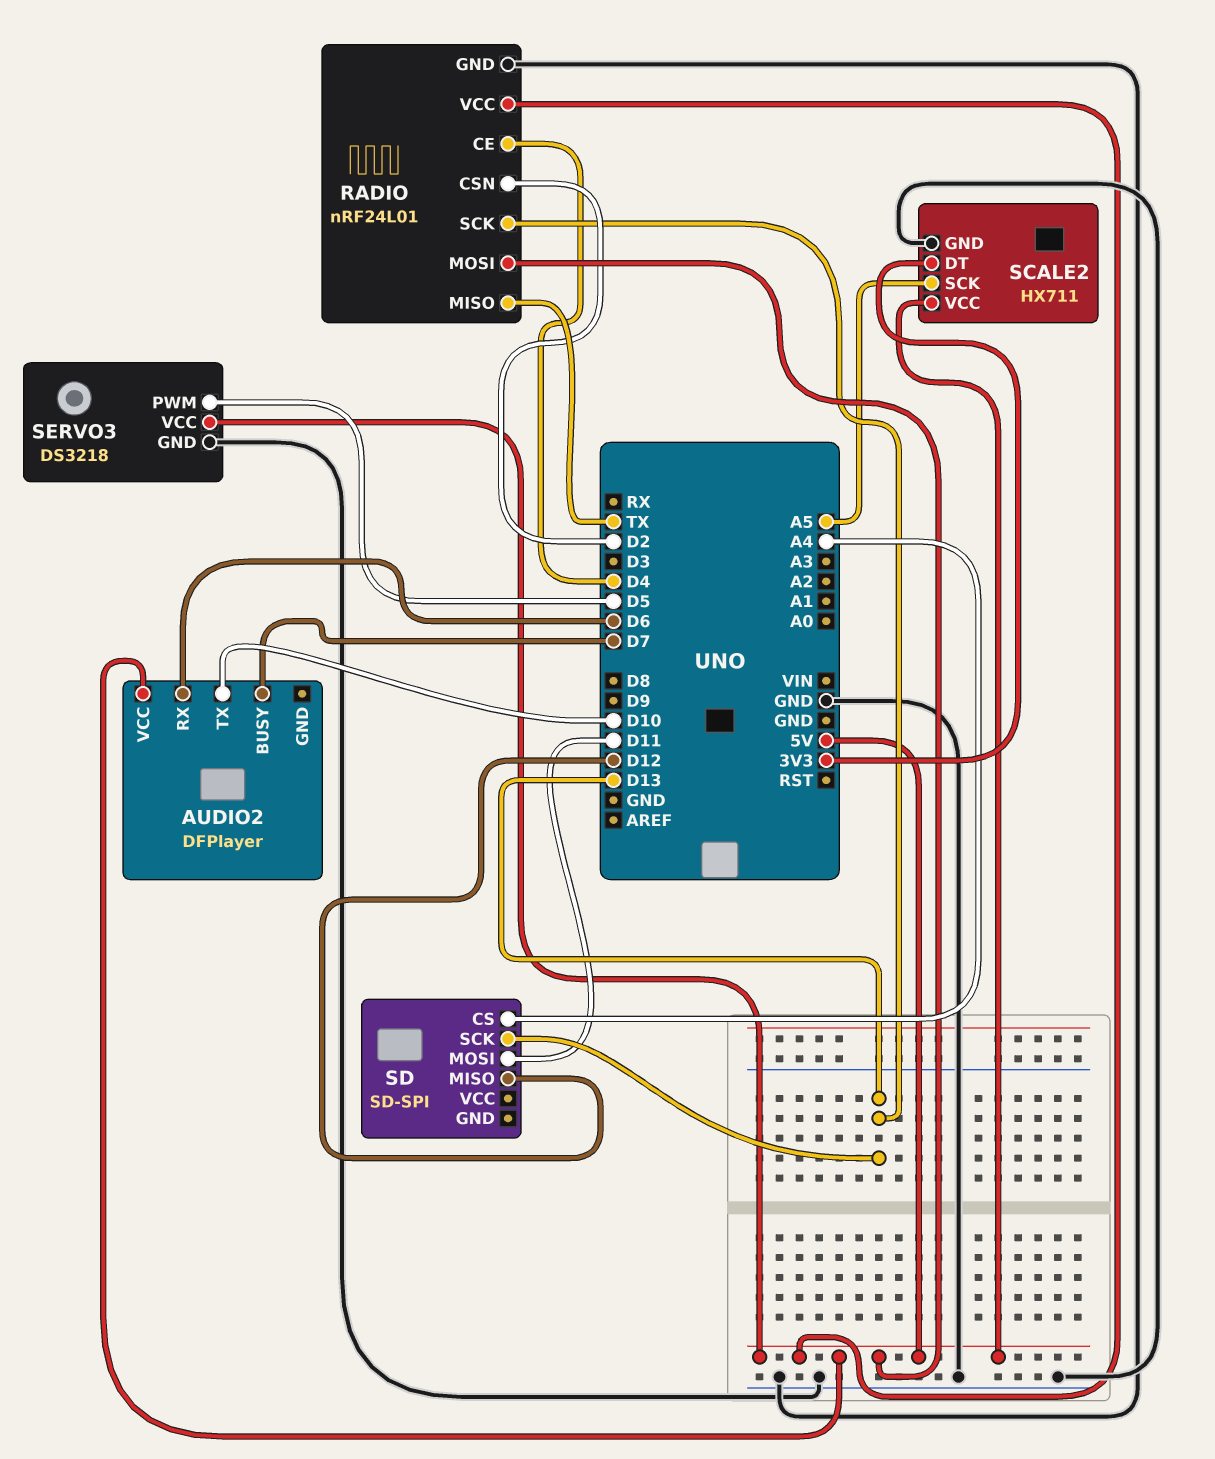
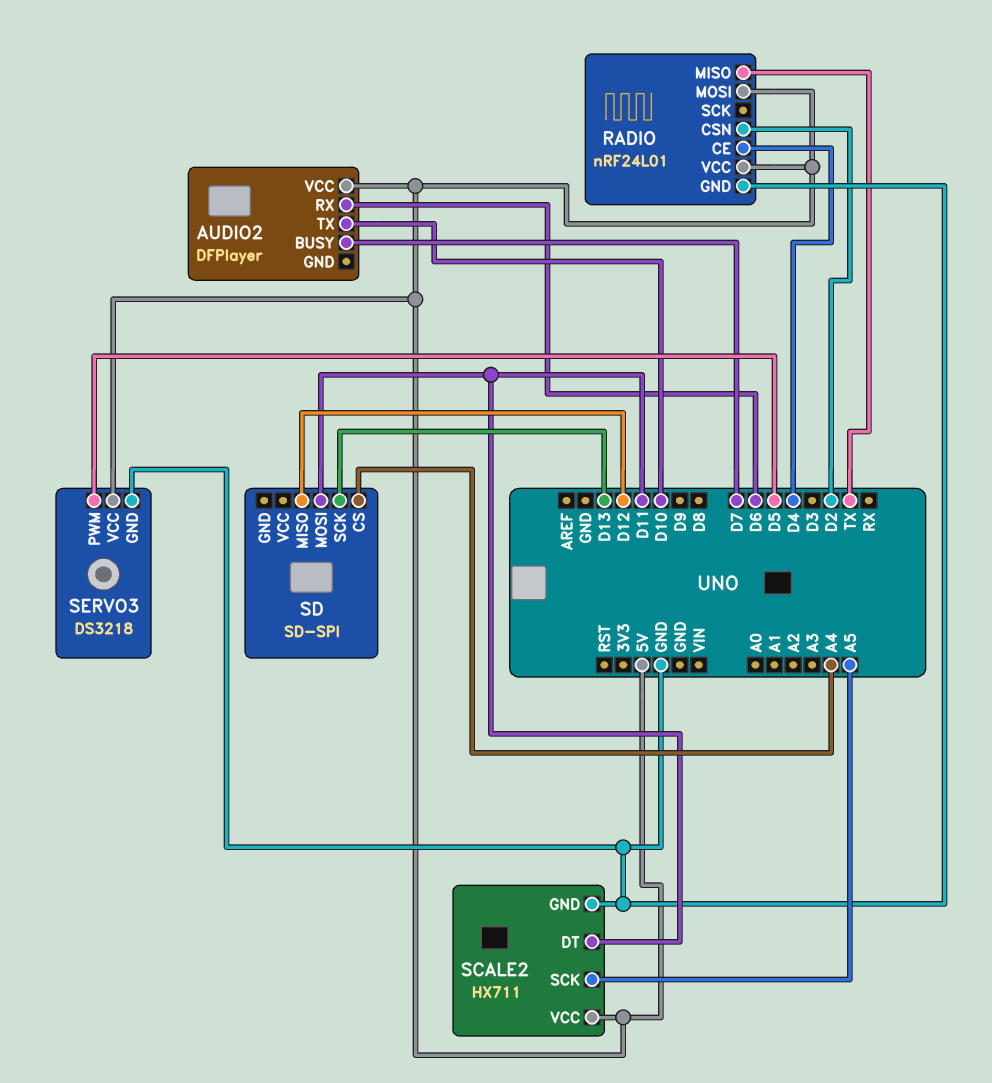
RADIO pin SCK: D13 -> none
SCALE2 pin DT: 3V3 -> D11

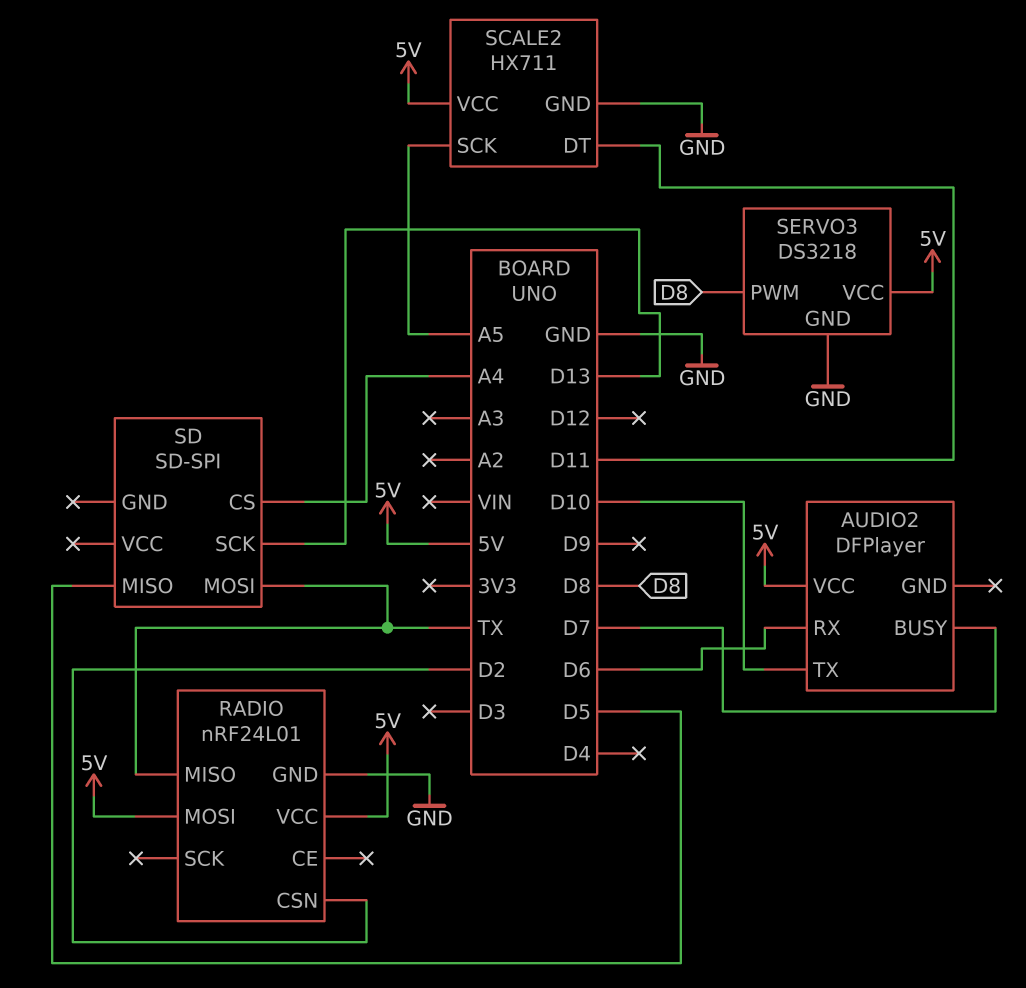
RADIO pin CE: D4 -> none
SD pin MISO: D12 -> D5
SD pin MOSI: D11 -> TX
SERVO3 pin PWM: D5 -> D8

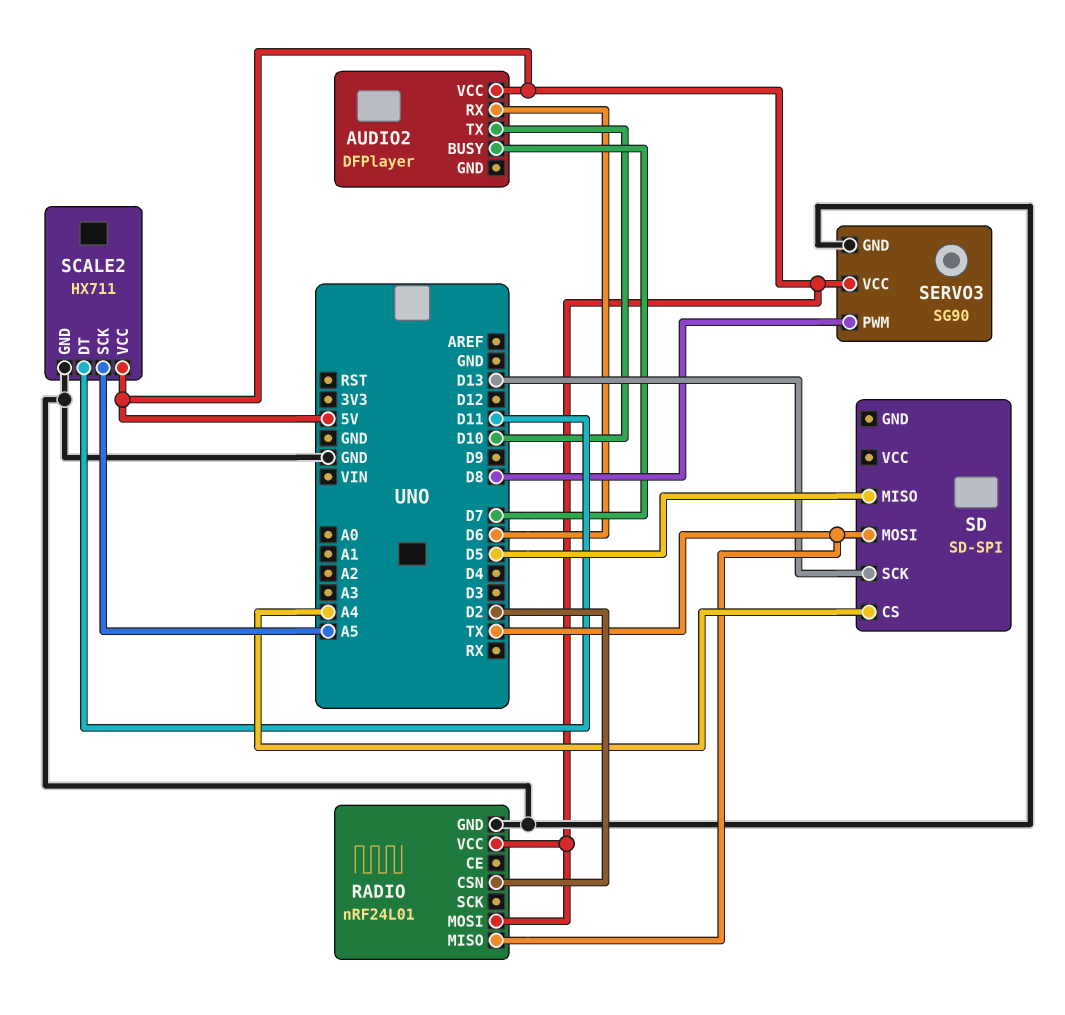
SERVO3: DS3218 -> SG90

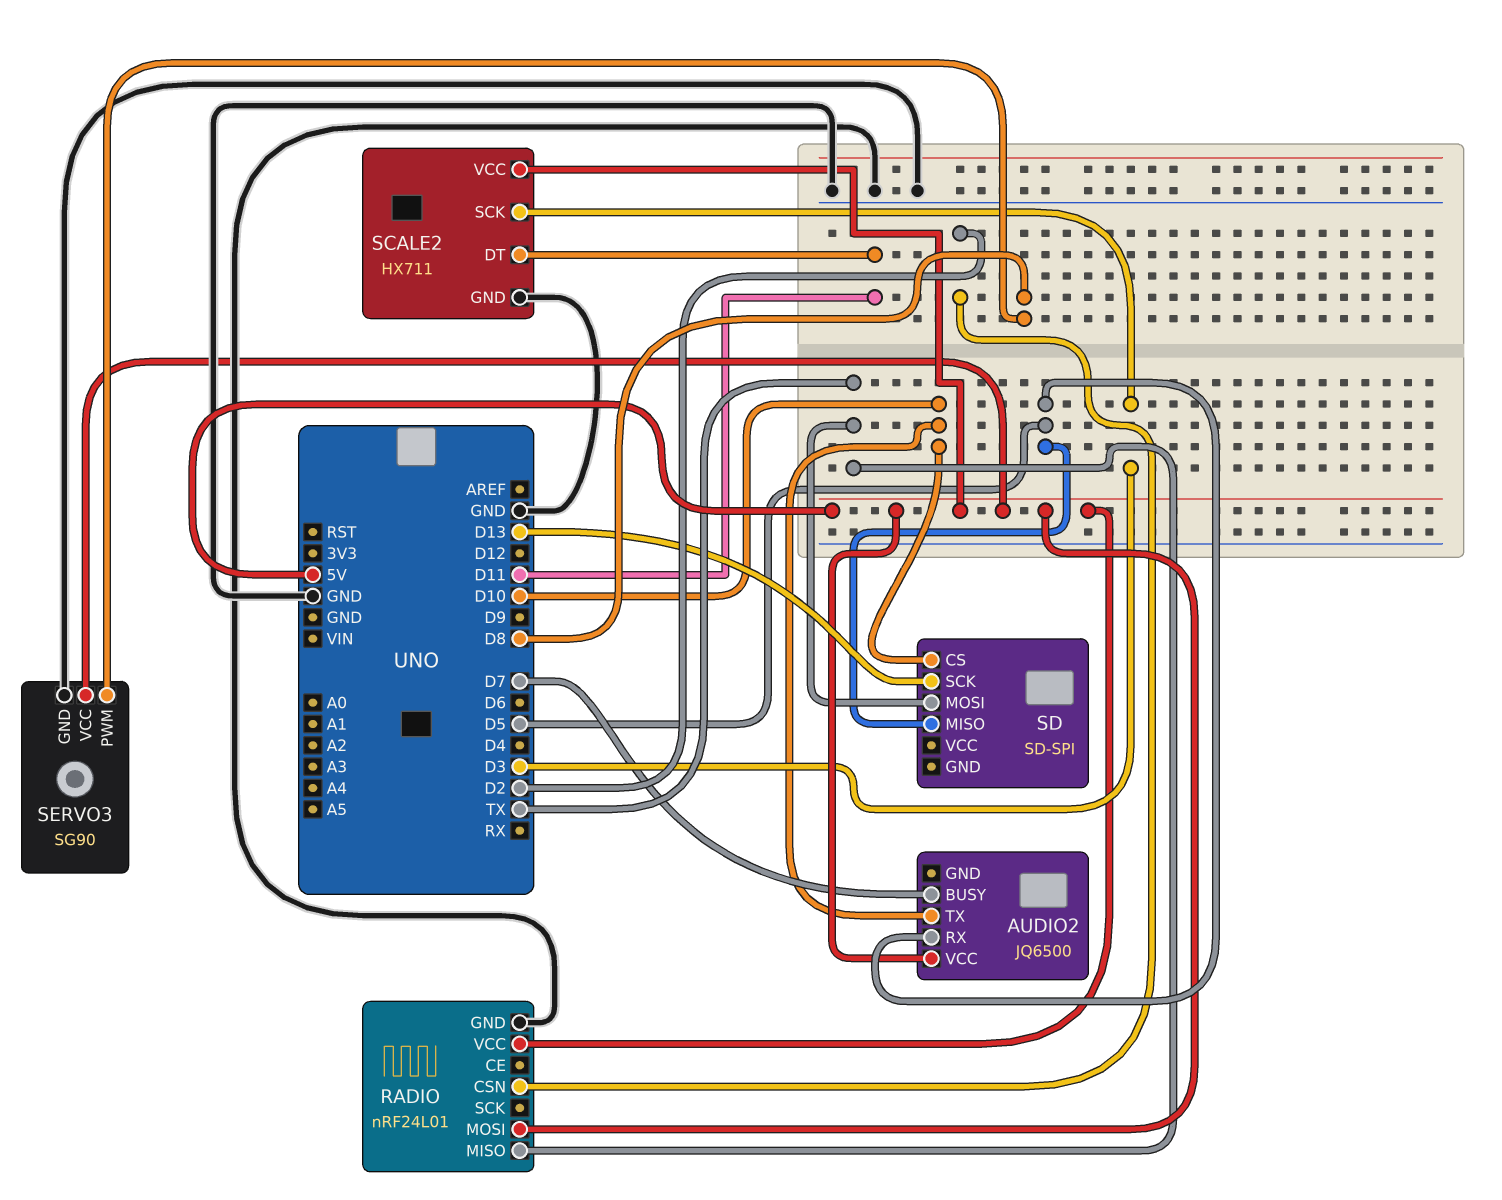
AUDIO2: DFPlayer -> JQ6500
AUDIO2 pin RX: D6 -> D5
SCALE2 pin SCK: A5 -> D3
SD pin CS: A4 -> D10

